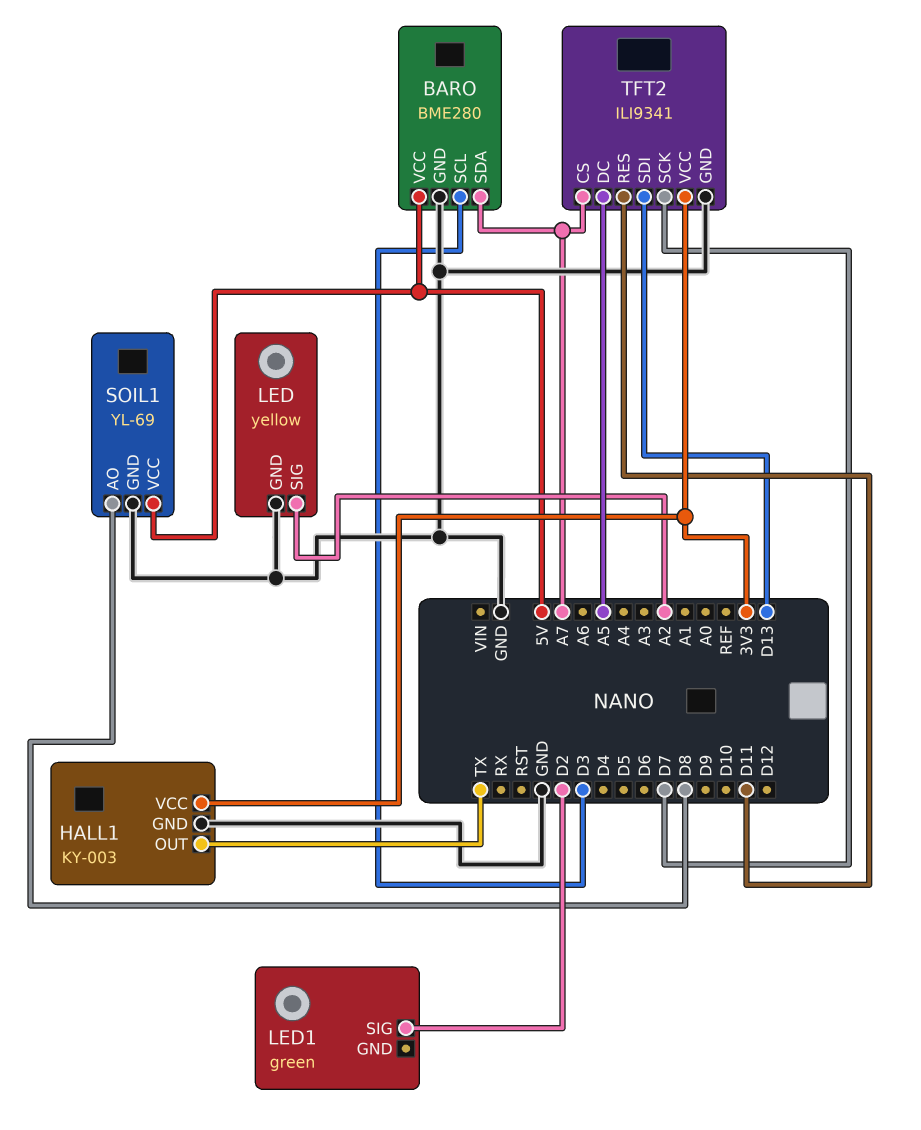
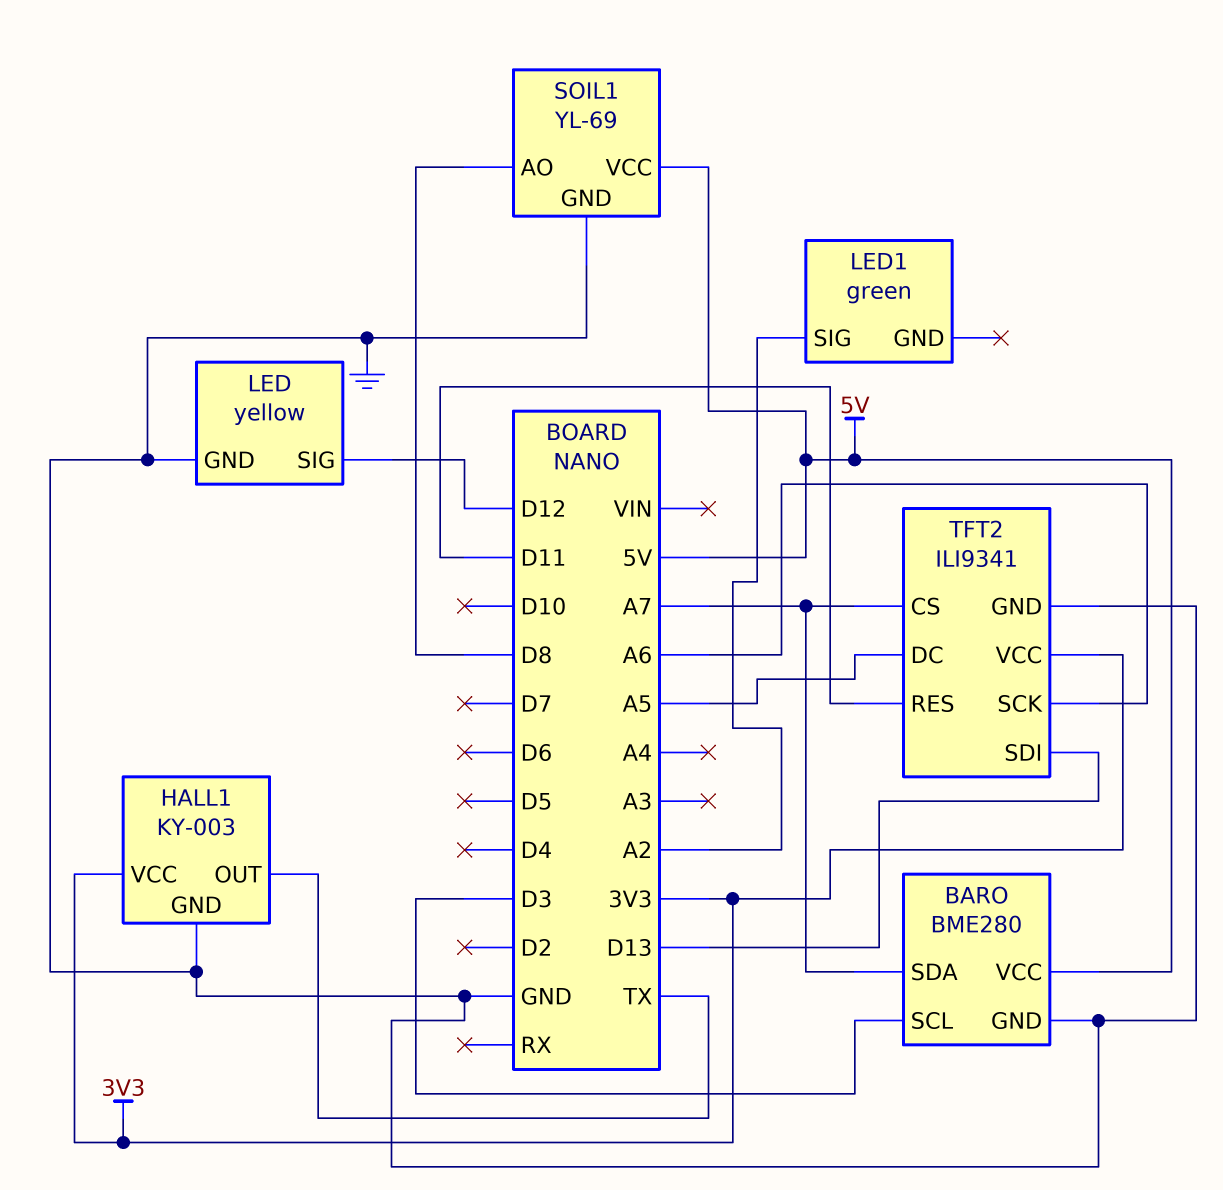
LED pin SIG: A2 -> D12
LED1 pin SIG: D2 -> A2
TFT2 pin SCK: D7 -> A6

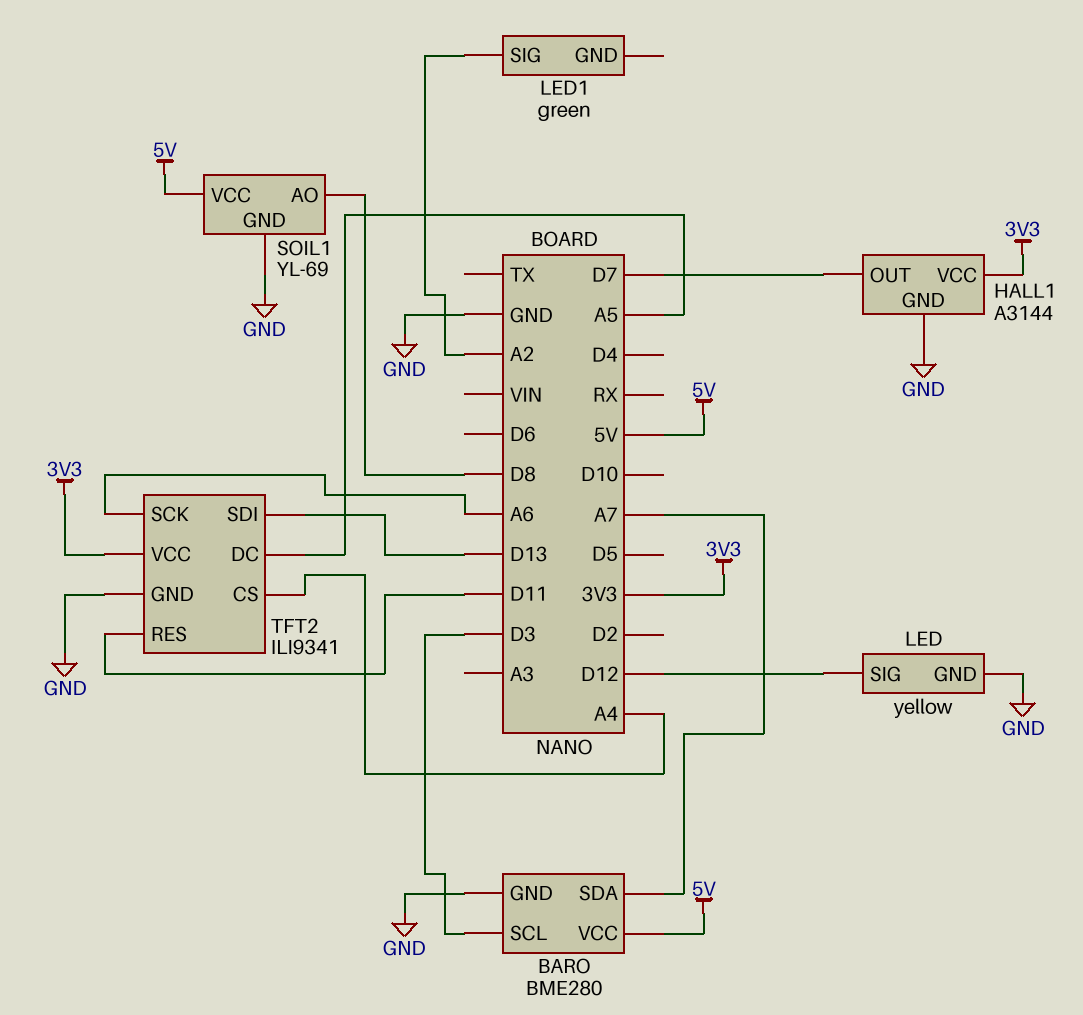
HALL1: KY-003 -> A3144
HALL1 pin OUT: TX -> D7
TFT2 pin CS: A7 -> A4

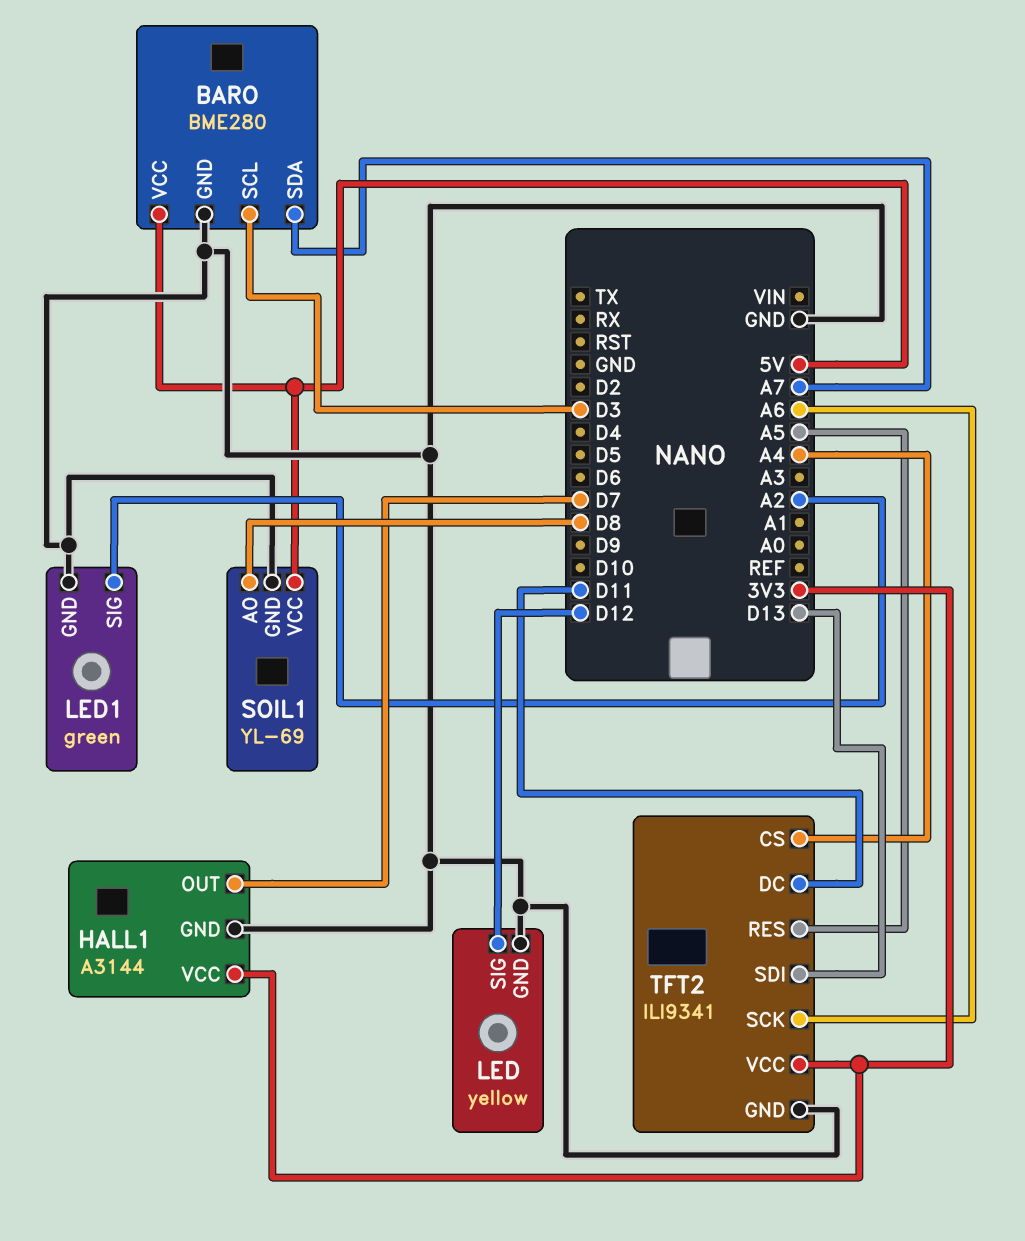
LED1 pin GND: none -> GND
TFT2 pin DC: A5 -> D11
TFT2 pin RES: D11 -> A5

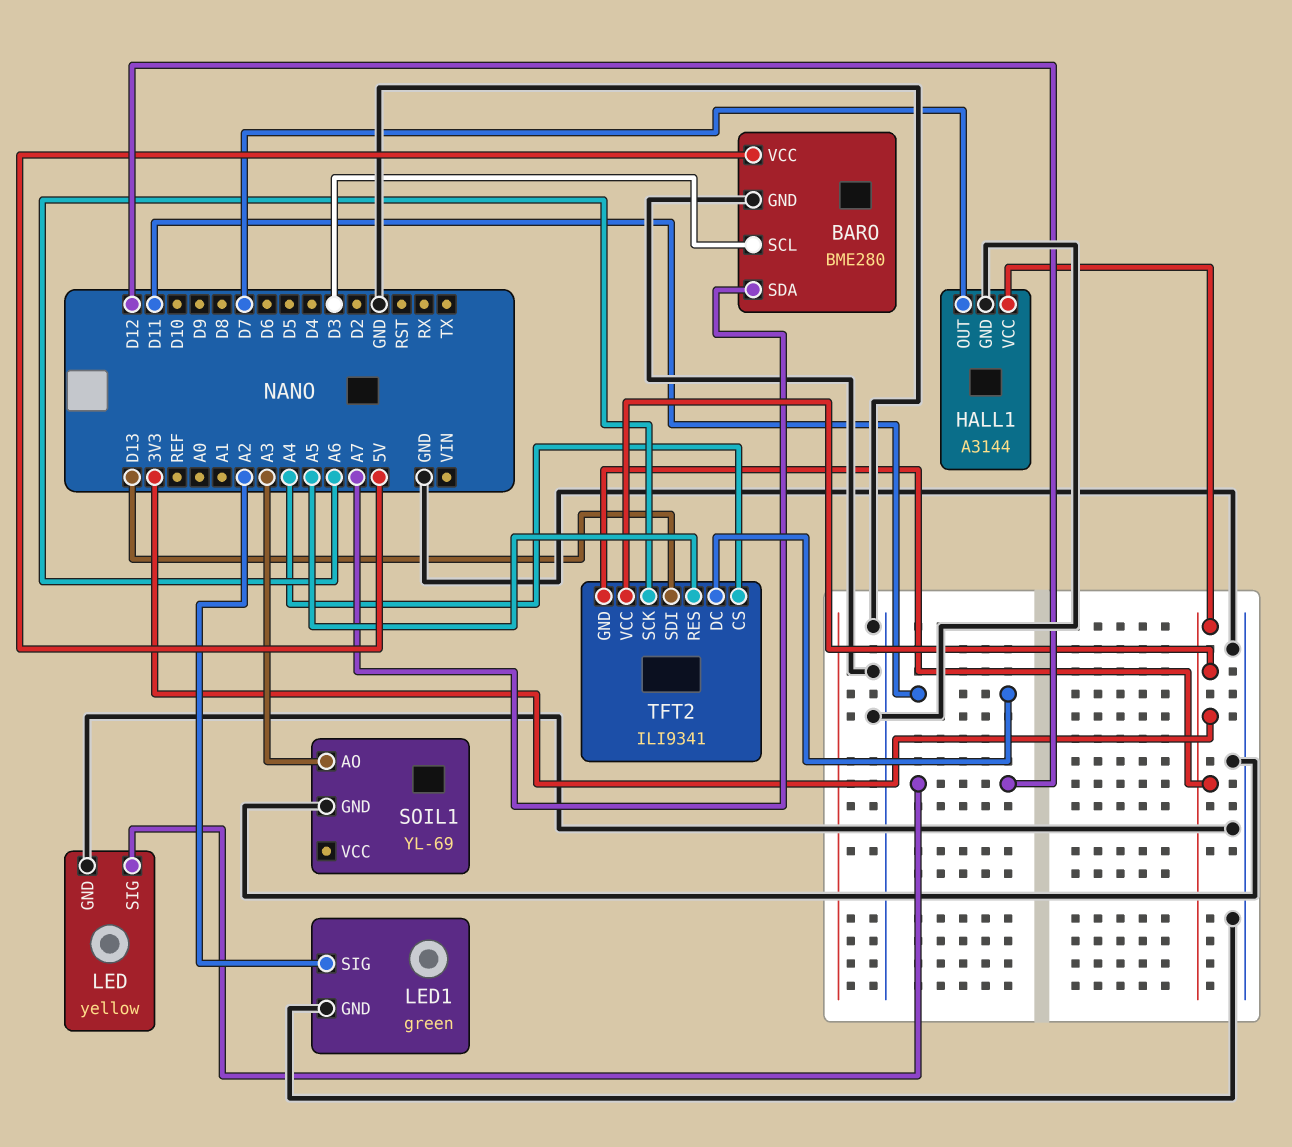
SOIL1 pin AO: D8 -> A3
SOIL1 pin VCC: 5V -> none
TFT2 pin GND: GND -> 3V3

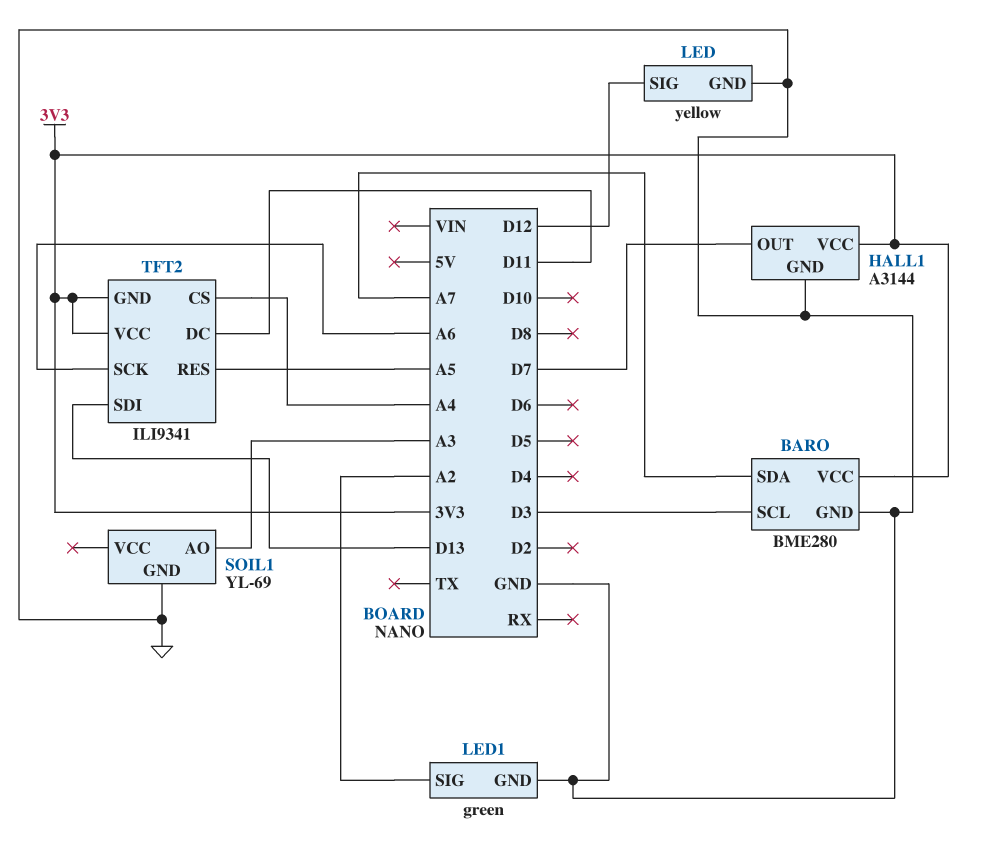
BARO pin VCC: 5V -> 3V3

